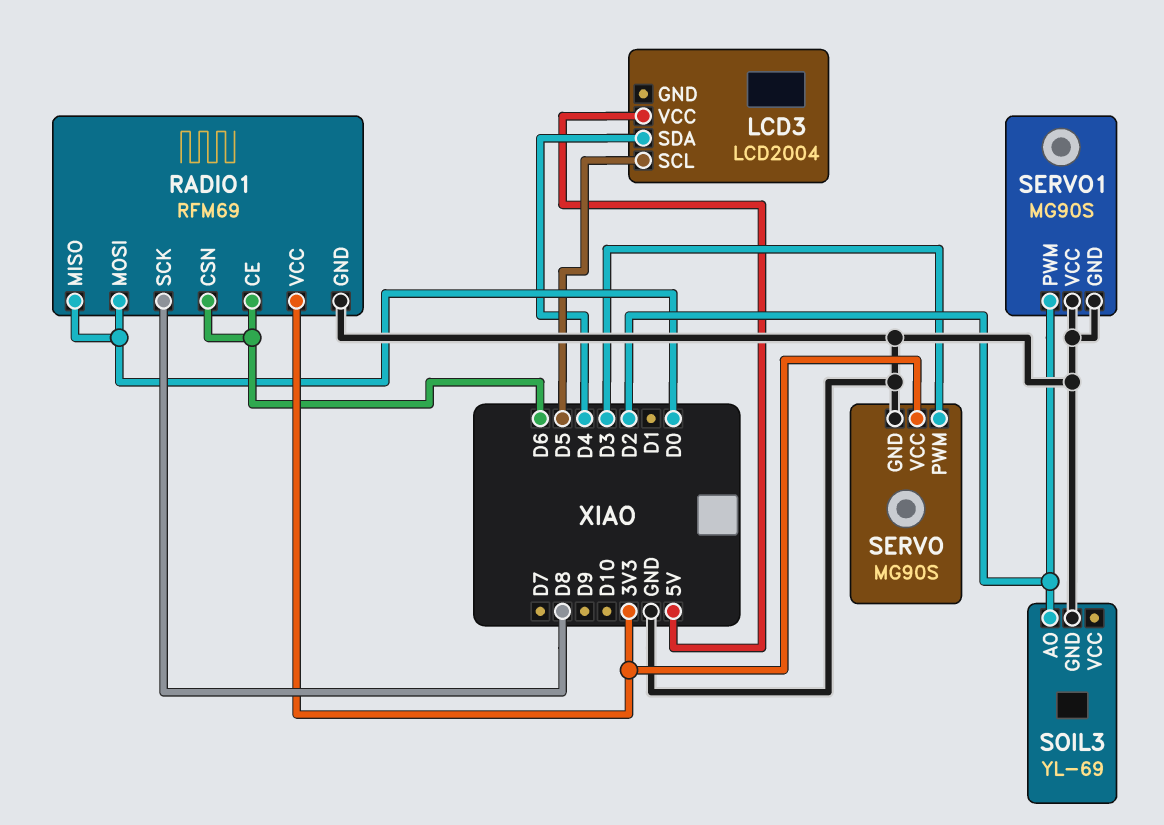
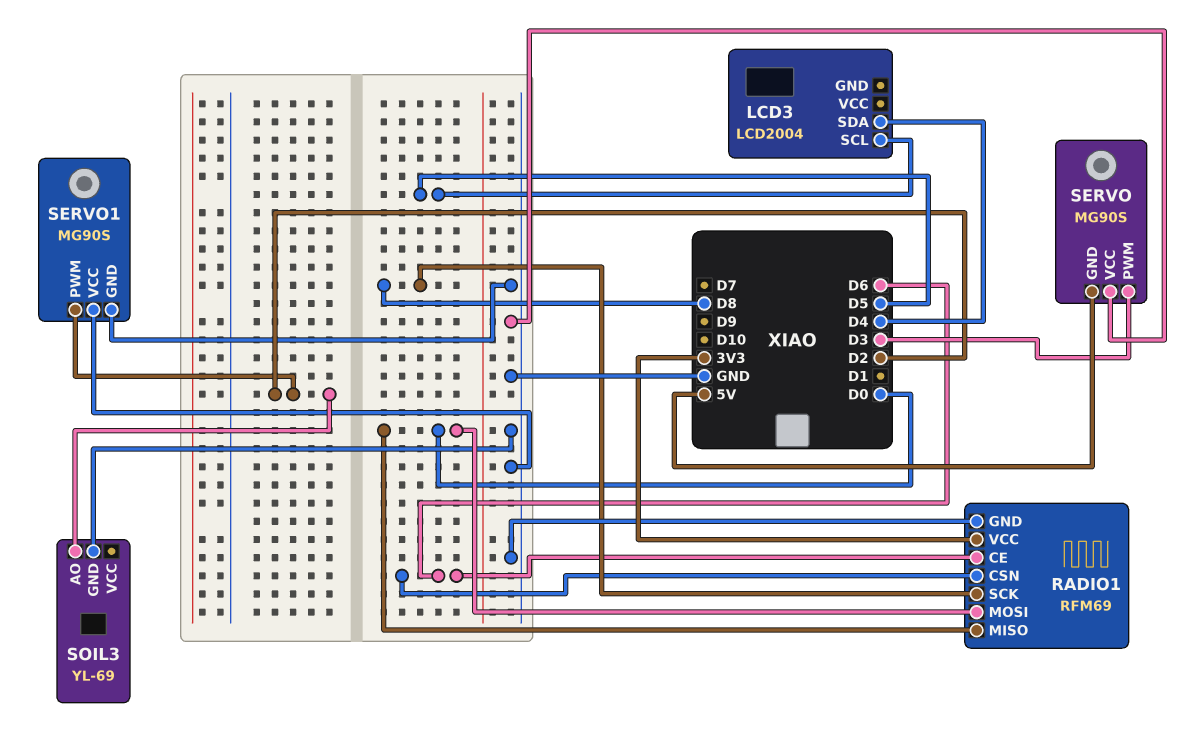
LCD3 pin VCC: 5V -> none
SERVO pin GND: GND -> 5V
SERVO pin VCC: 3V3 -> GND

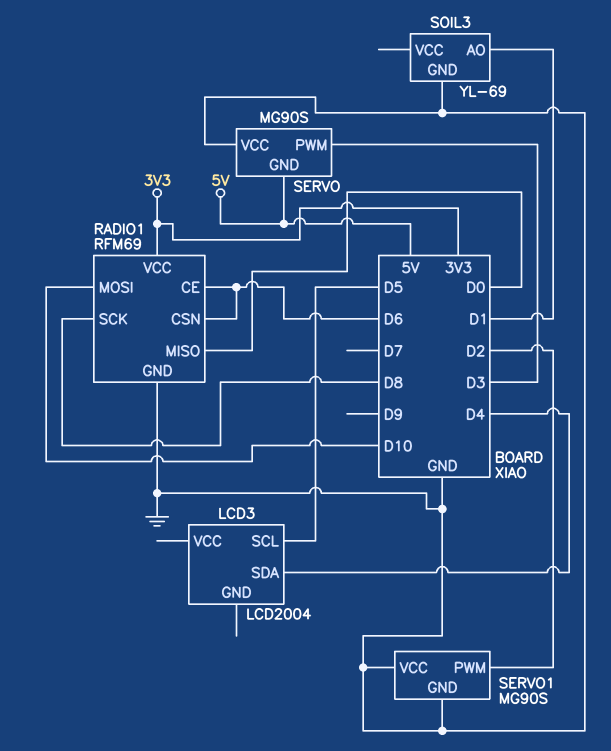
RADIO1 pin MOSI: D0 -> D10
SOIL3 pin AO: D2 -> D1

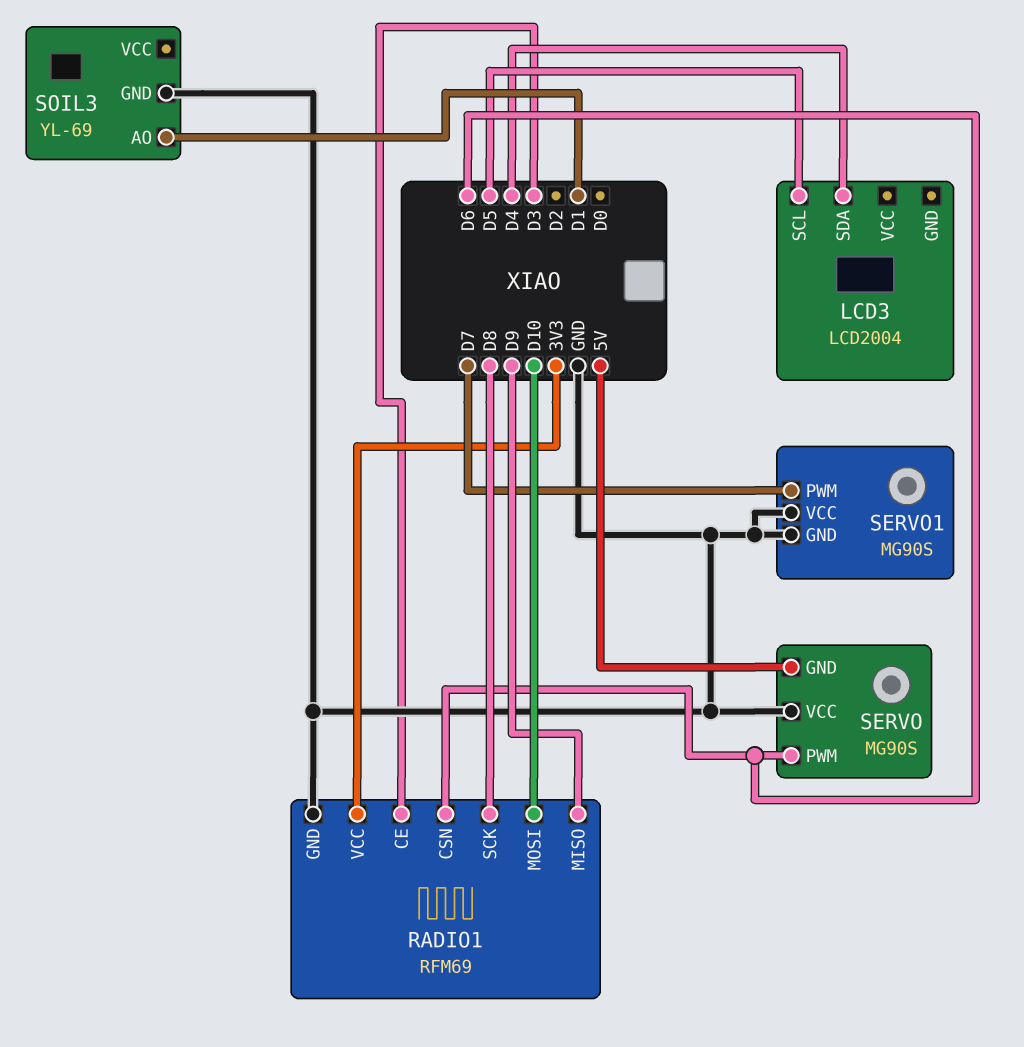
RADIO1 pin CE: D6 -> D3
RADIO1 pin MISO: D0 -> D9
SERVO pin PWM: D3 -> D6
SERVO1 pin PWM: D2 -> D7

